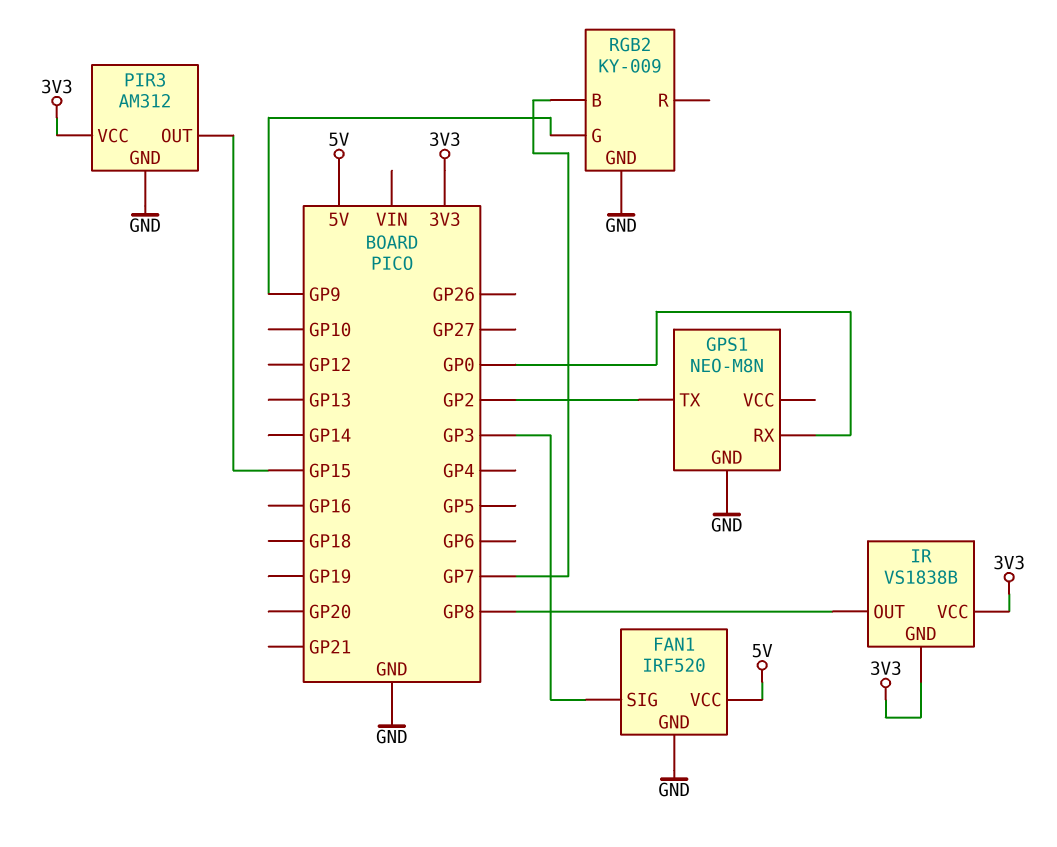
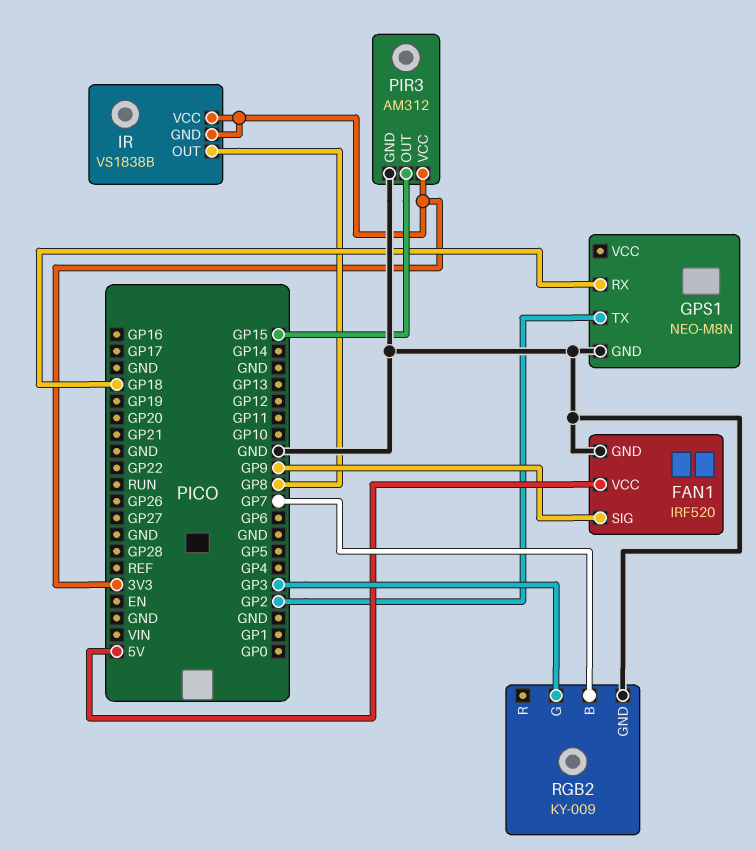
FAN1 pin SIG: GP3 -> GP9
GPS1 pin RX: GP0 -> GP18
RGB2 pin G: GP9 -> GP3

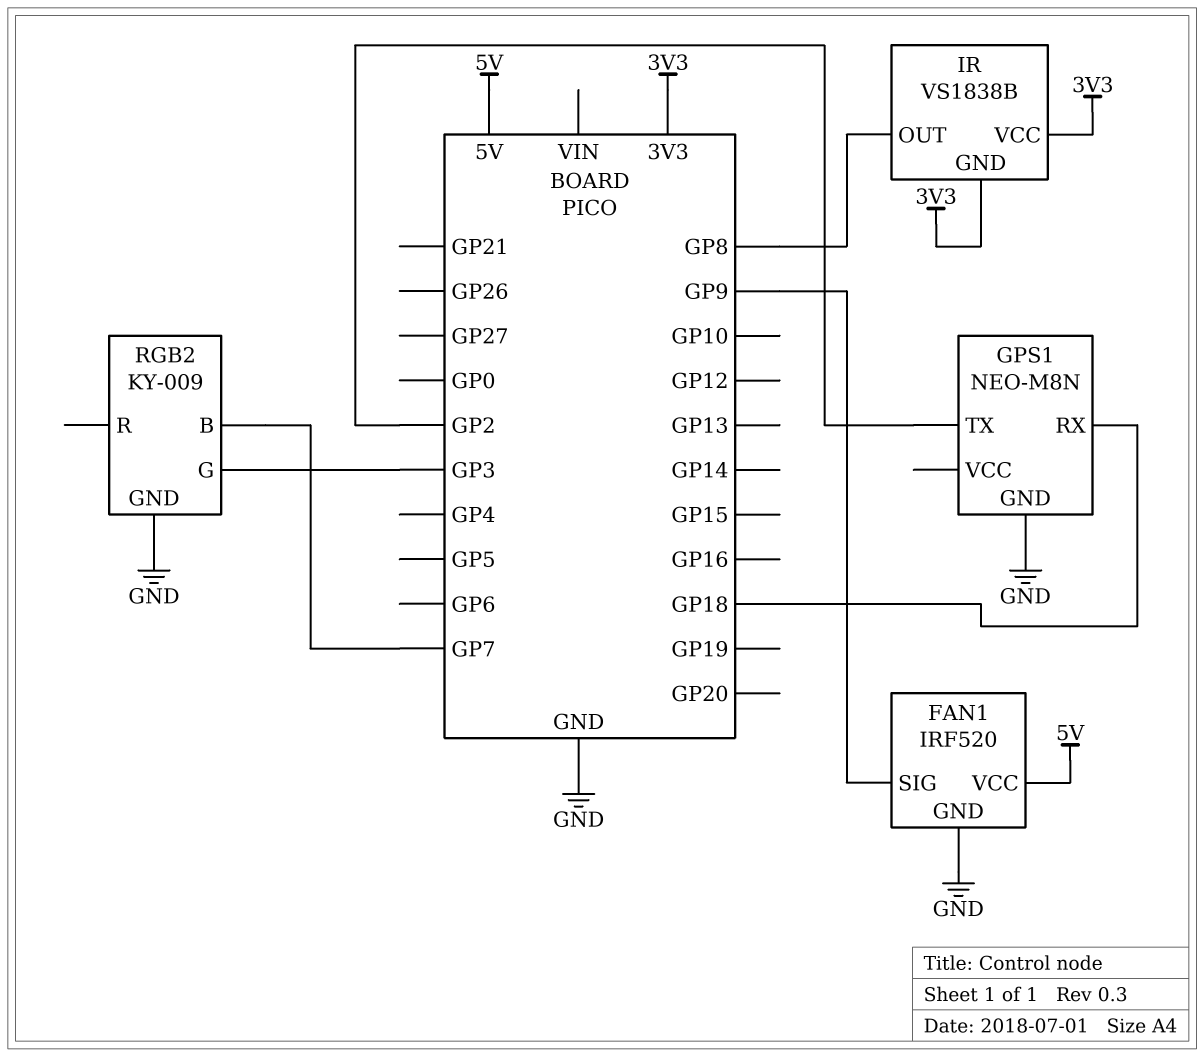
PIR3: AM312 -> none
PIR3 pin GND: GND -> none
PIR3 pin OUT: GP15 -> none
PIR3 pin VCC: 3V3 -> none

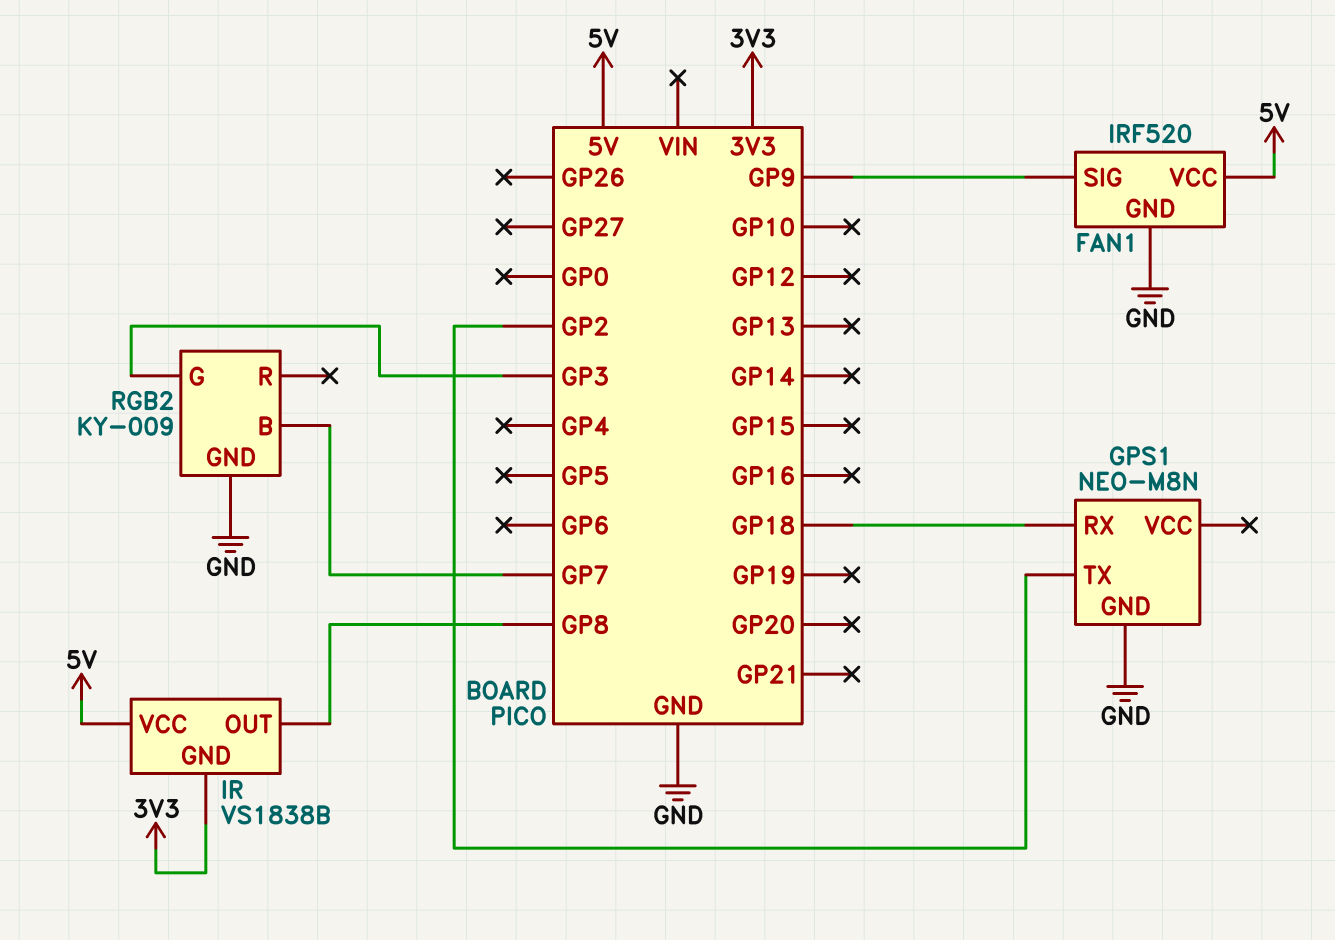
IR pin VCC: 3V3 -> 5V

